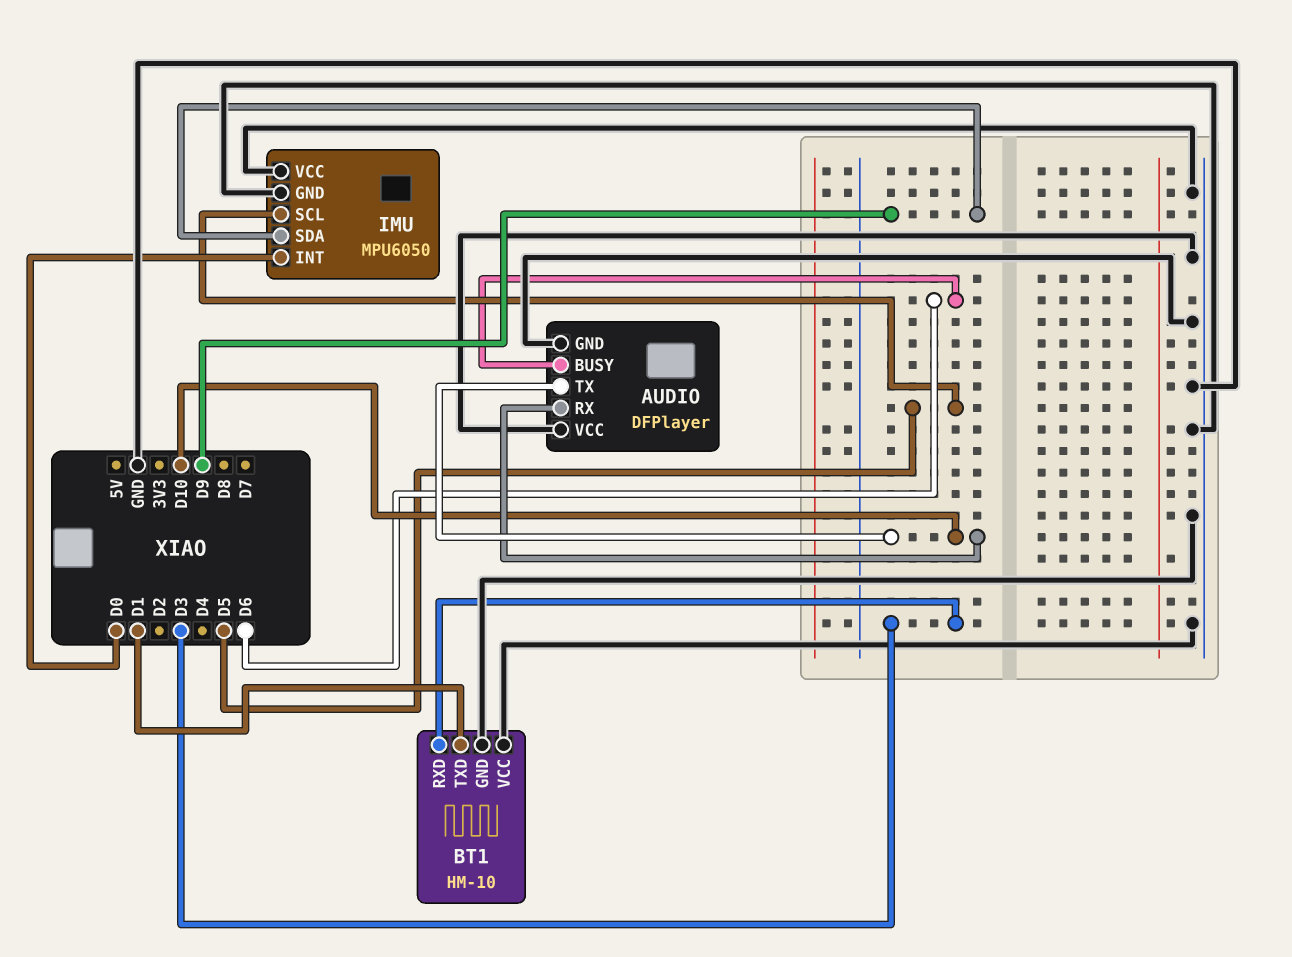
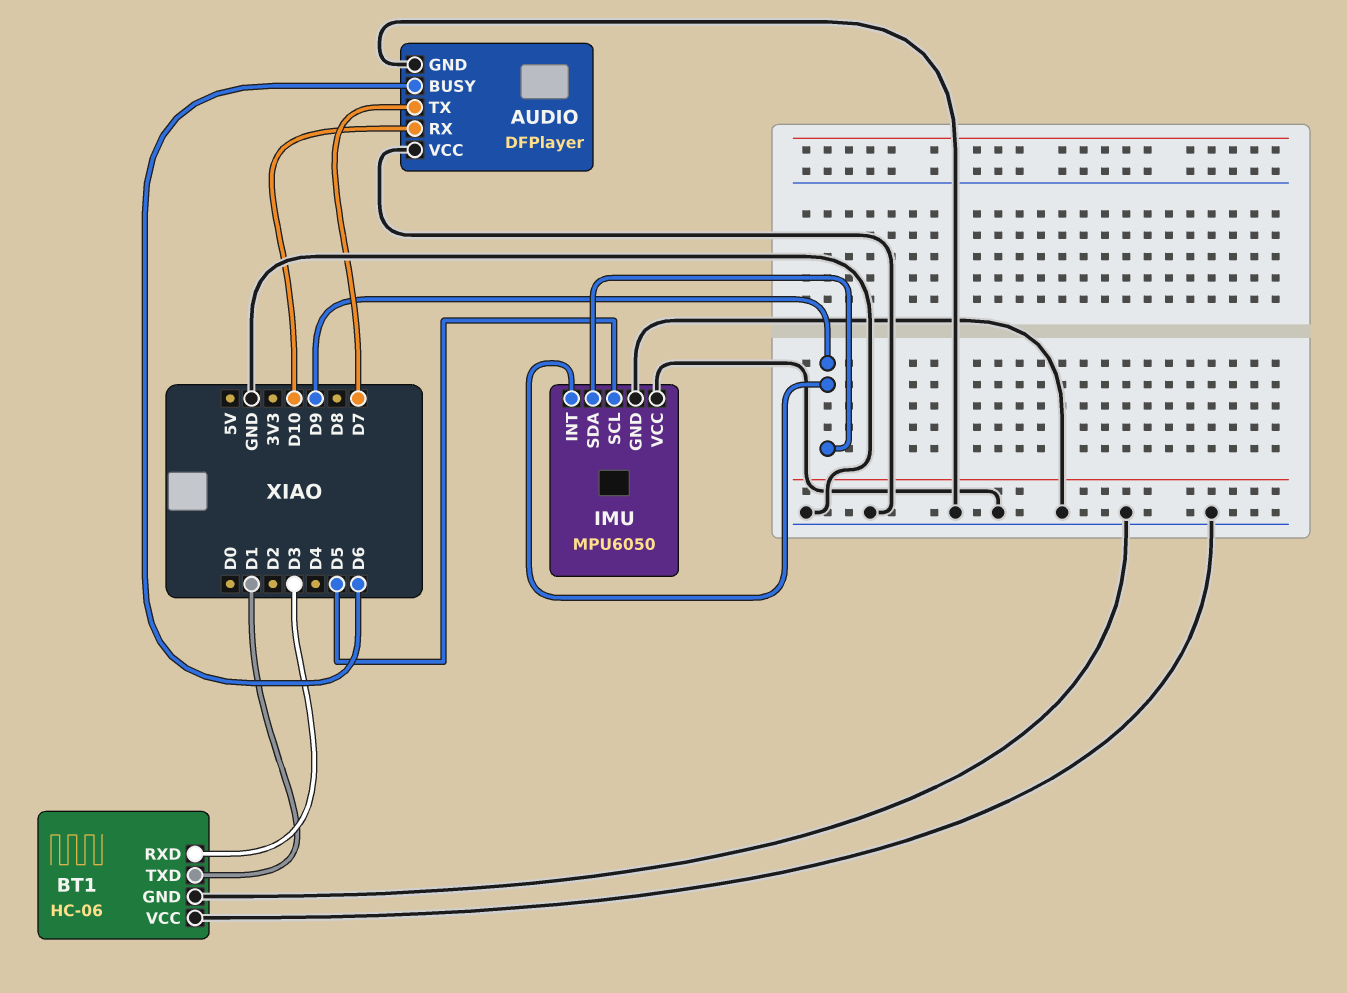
AUDIO pin TX: D10 -> D7
BT1: HM-10 -> HC-06
IMU pin INT: D0 -> D9

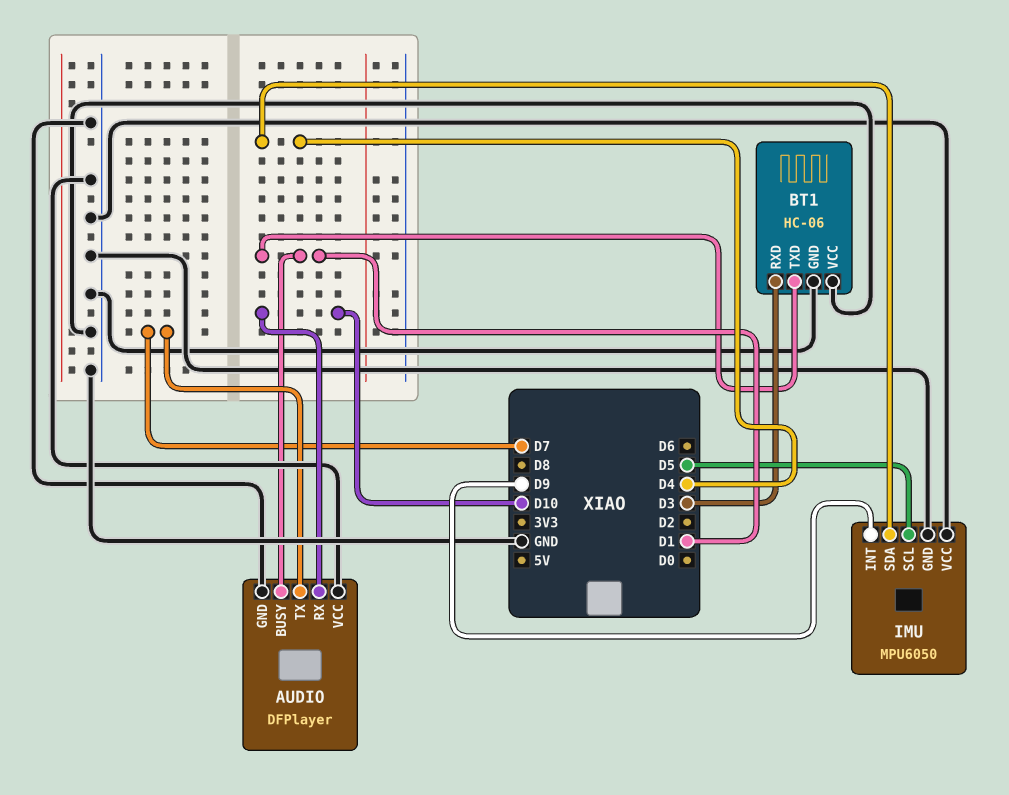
AUDIO pin BUSY: D6 -> D1
IMU pin SDA: D9 -> D4

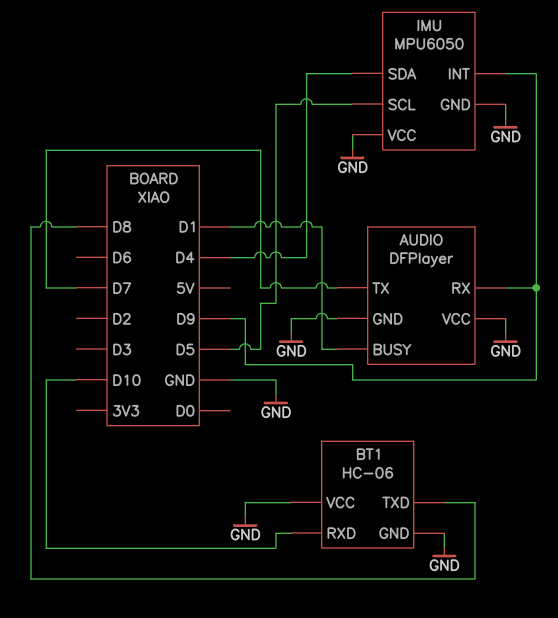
AUDIO pin RX: D10 -> D9
BT1 pin RXD: D3 -> D10
BT1 pin TXD: D1 -> D8

